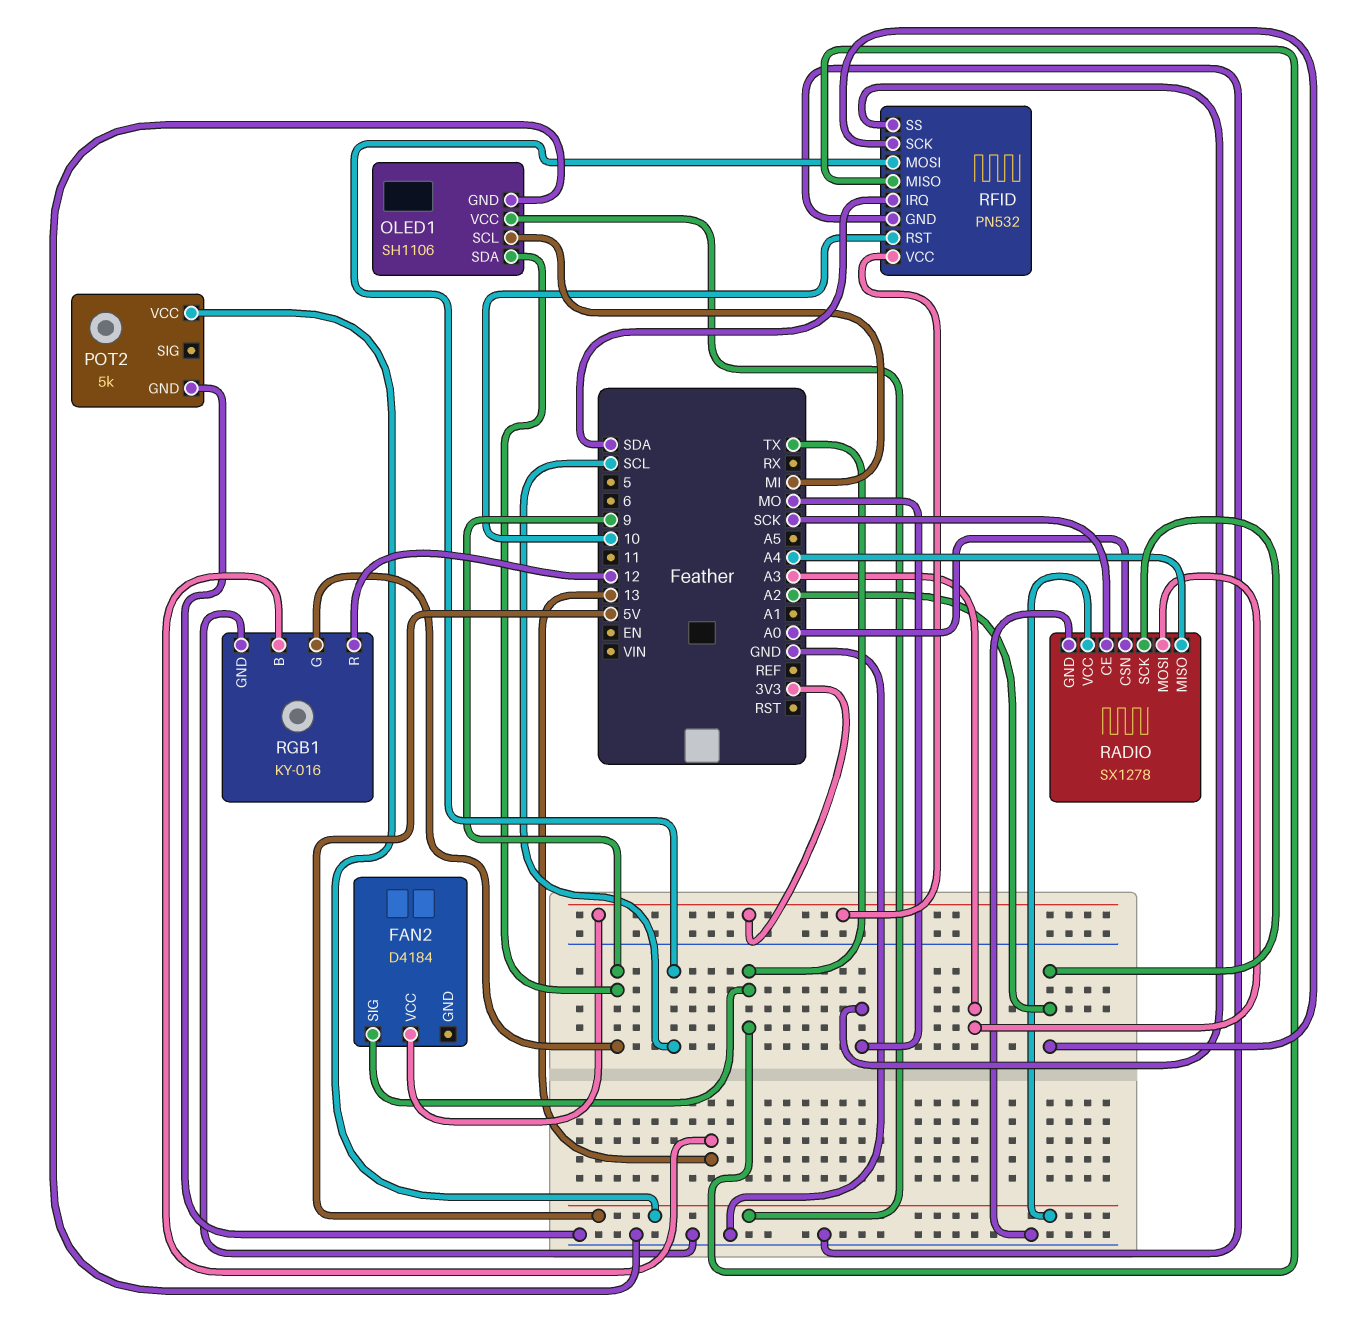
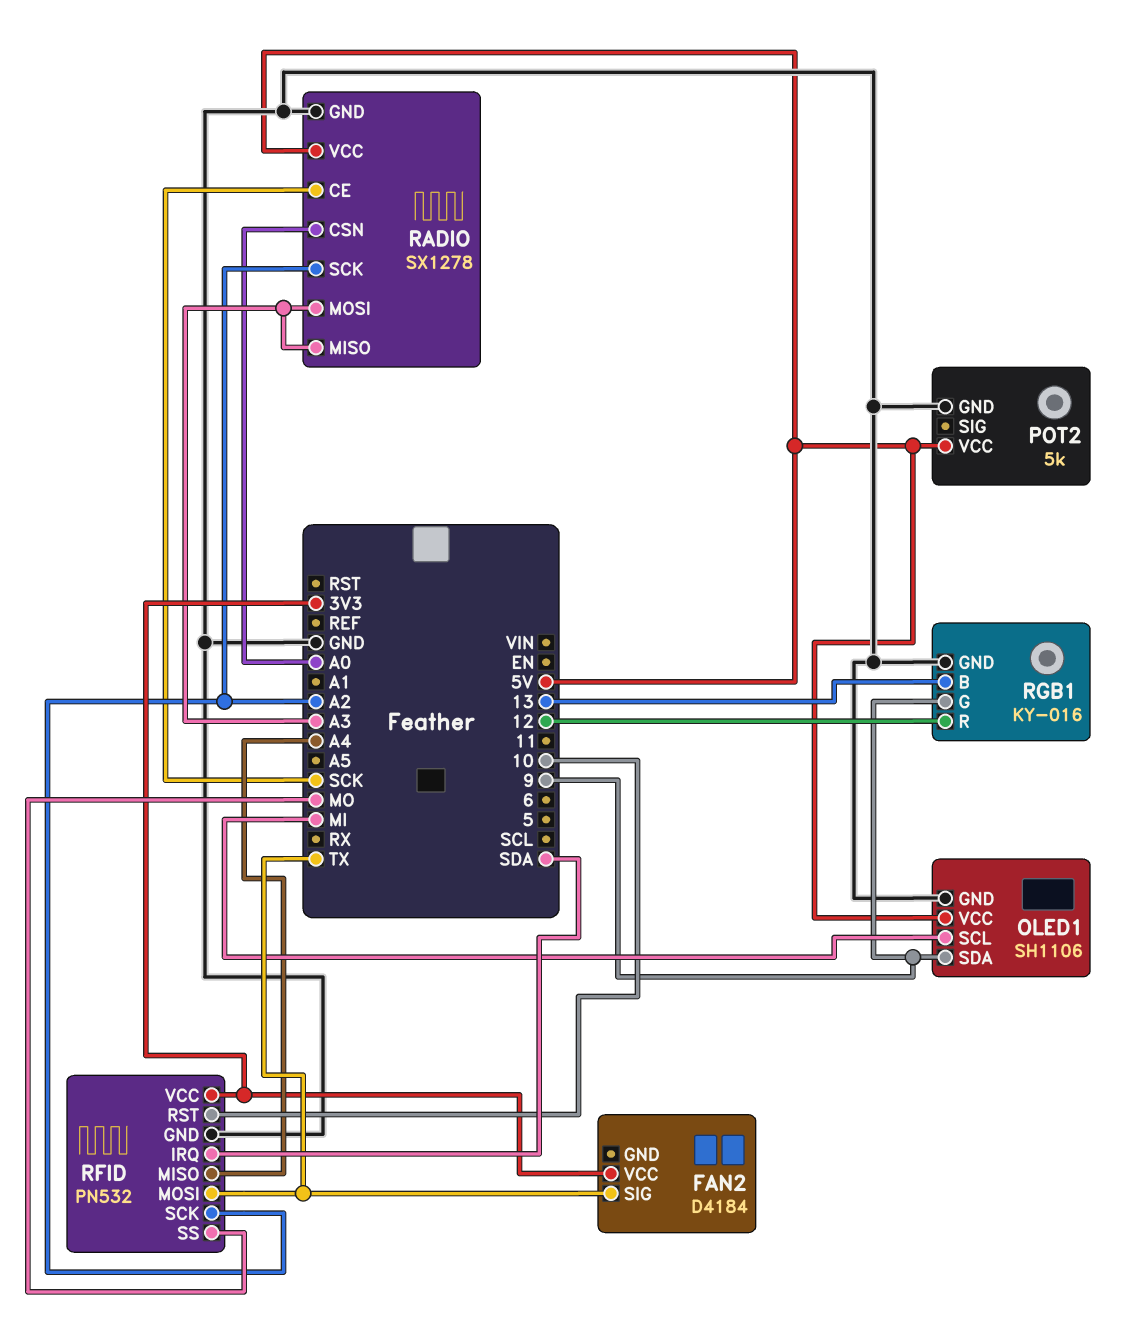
RADIO pin MISO: A4 -> A3
RFID pin MISO: TX -> A4
RFID pin MOSI: SCL -> TX

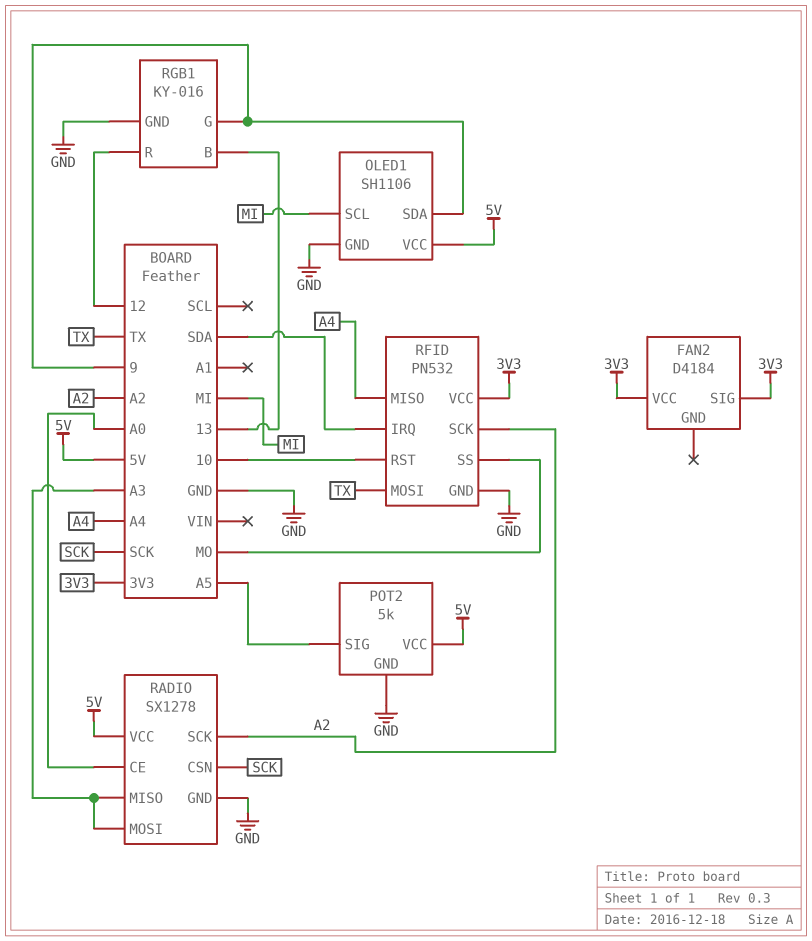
FAN2 pin SIG: TX -> 3V3
POT2 pin SIG: none -> A5
RADIO pin CE: SCK -> A0
RADIO pin CSN: A0 -> SCK

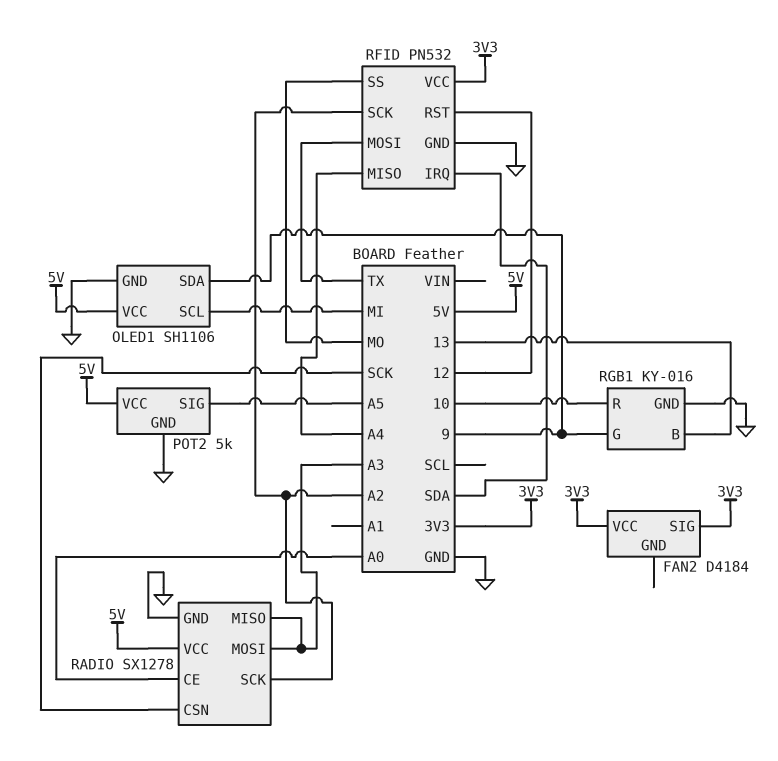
RFID pin RST: 10 -> 12
RGB1 pin R: 12 -> 10

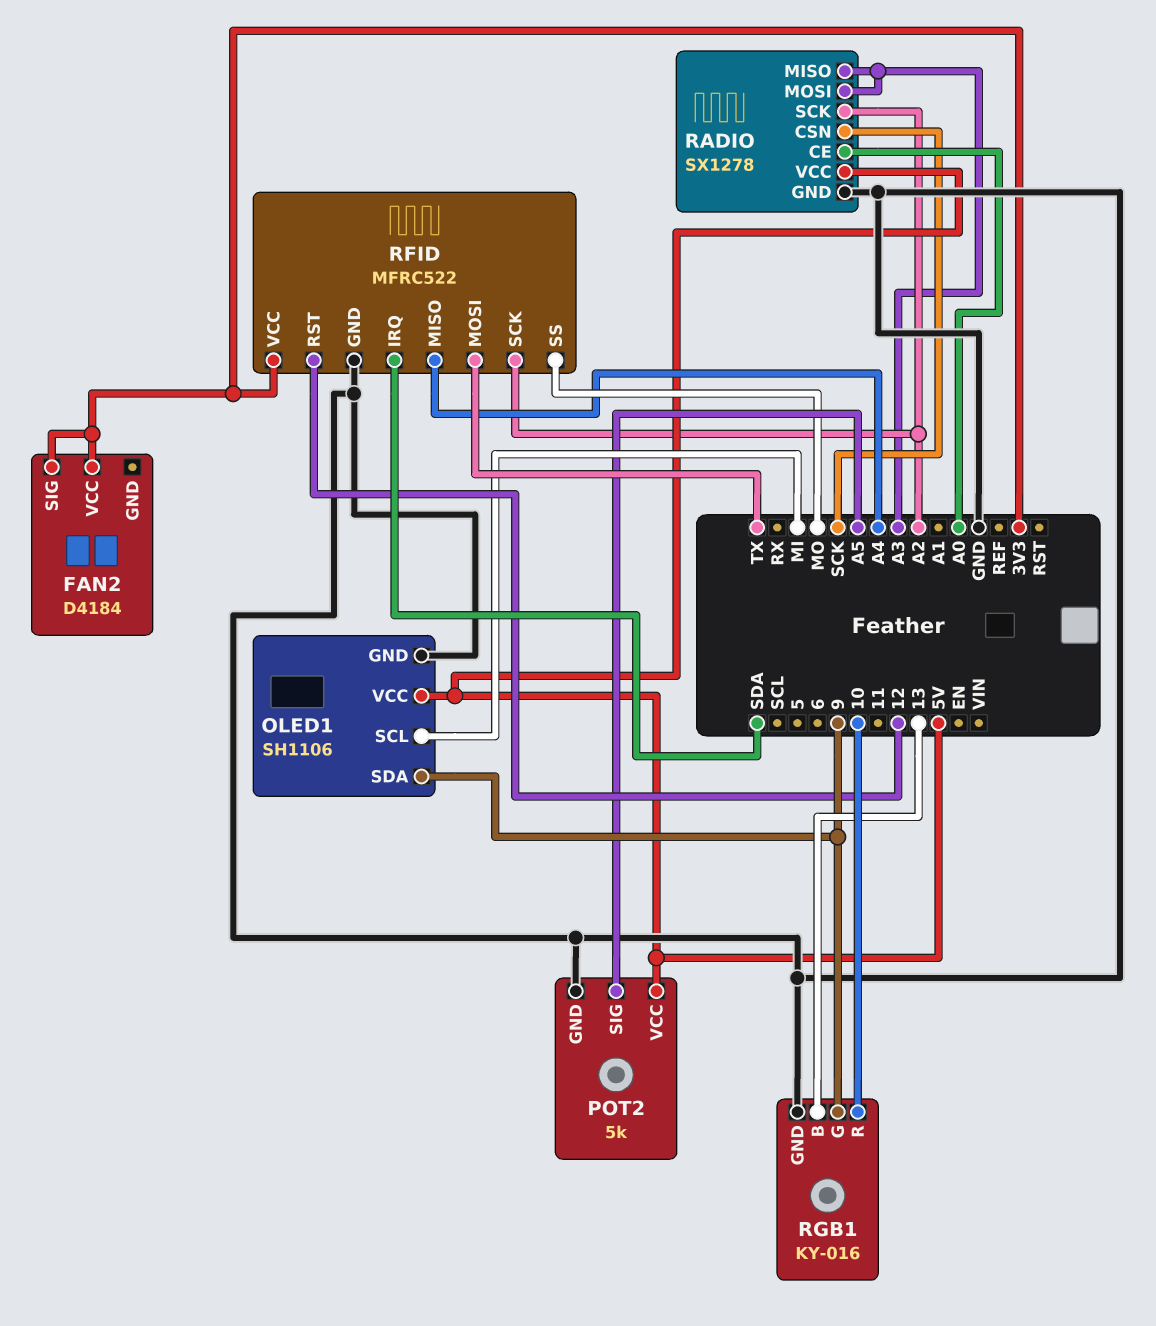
RFID: PN532 -> MFRC522

